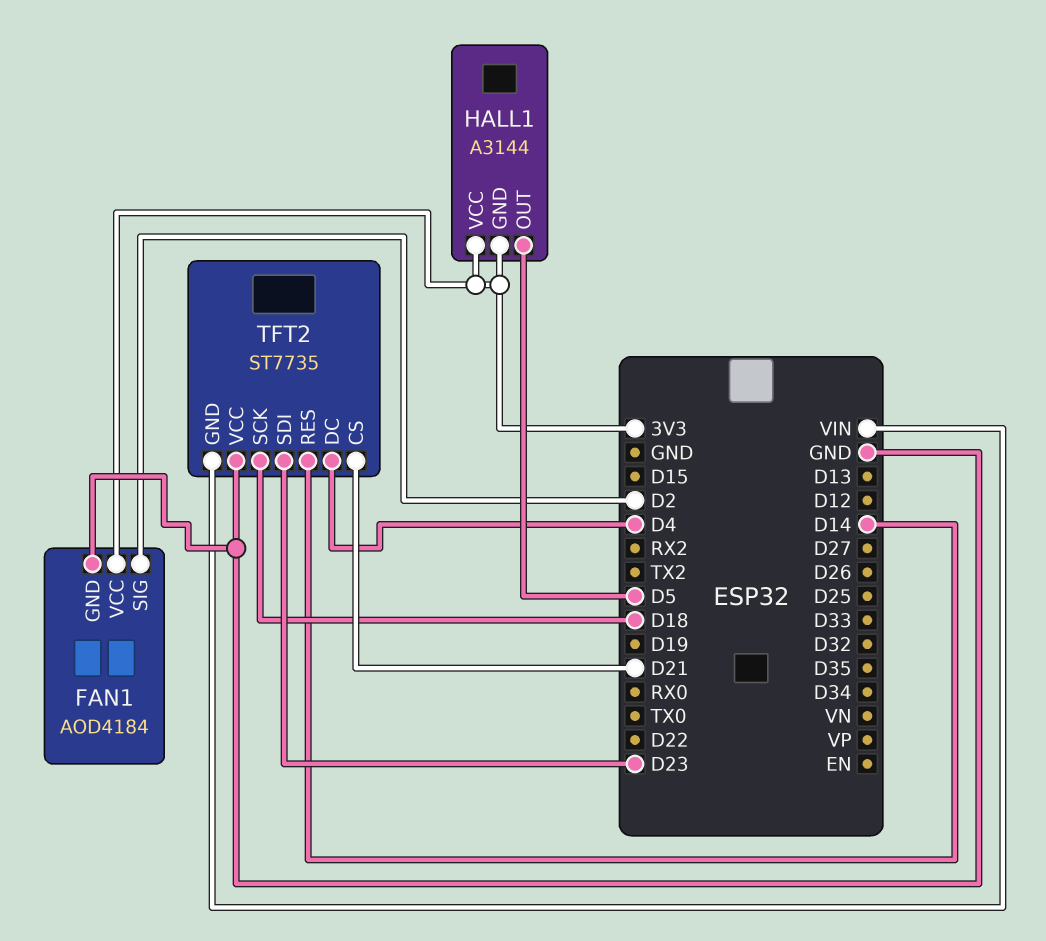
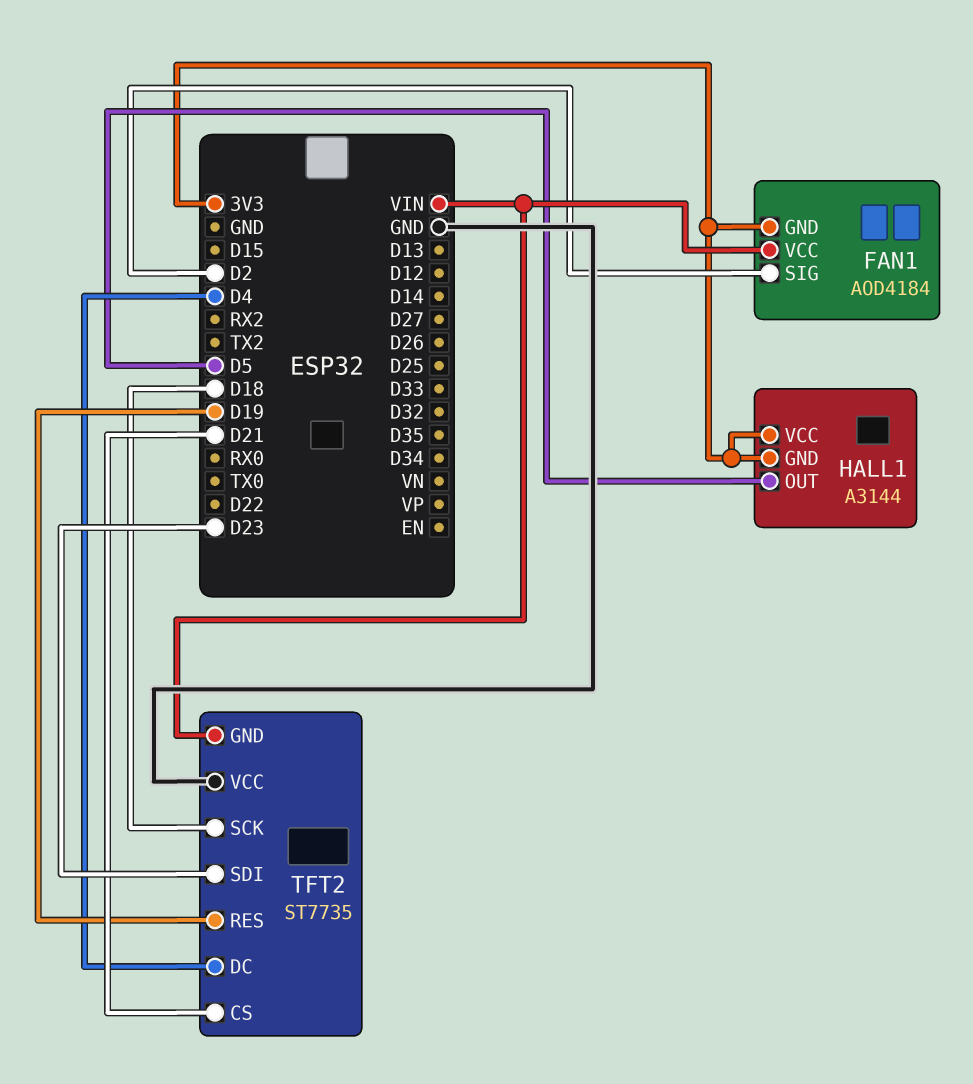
FAN1 pin GND: GND -> 3V3
FAN1 pin VCC: 3V3 -> VIN
TFT2 pin RES: D14 -> D19

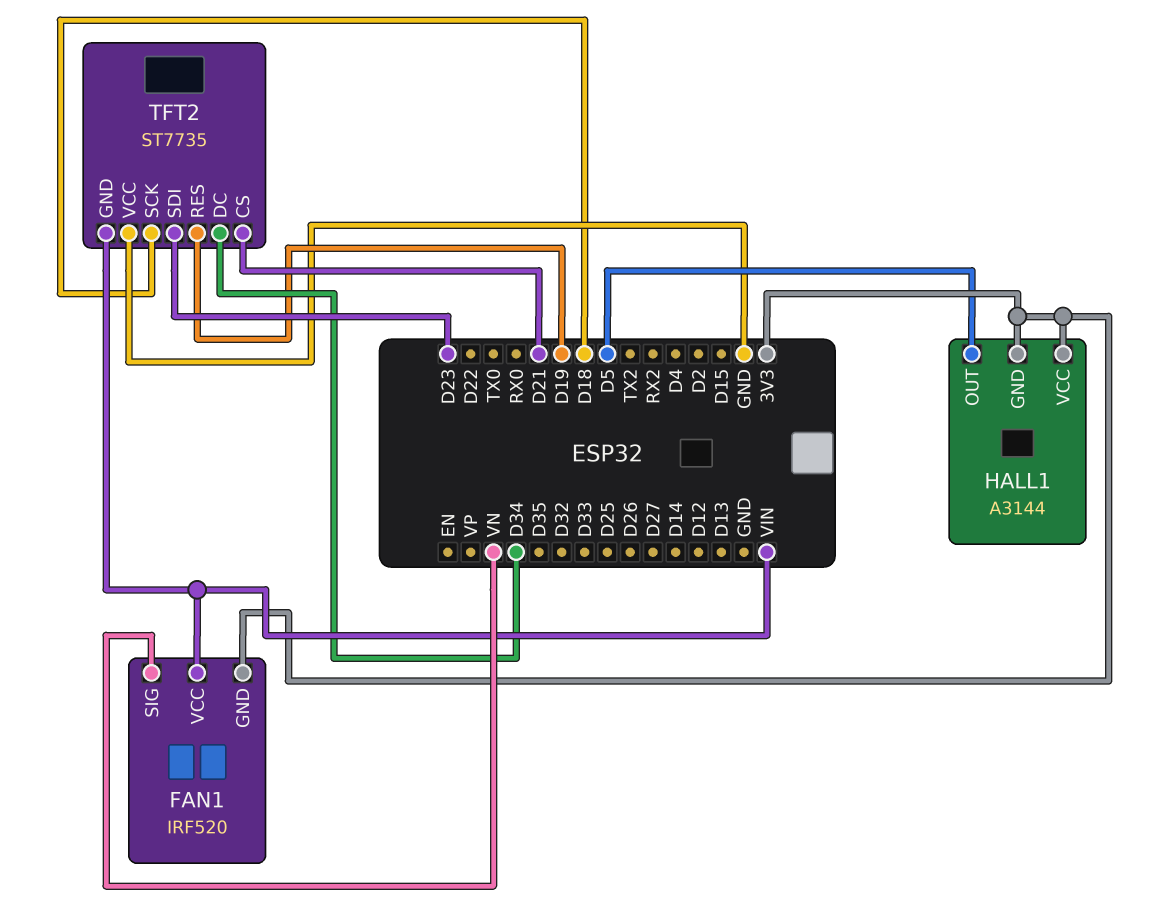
FAN1: AOD4184 -> IRF520
FAN1 pin SIG: D2 -> VN
TFT2 pin DC: D4 -> D34

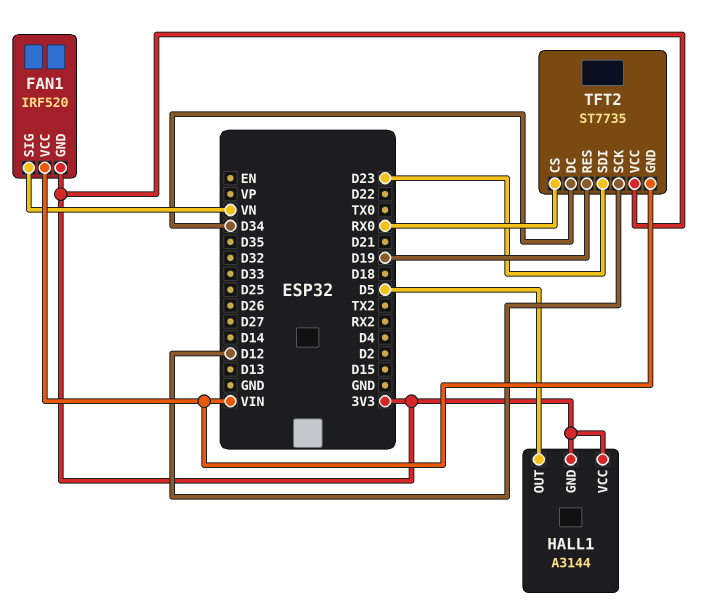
TFT2 pin CS: D21 -> RX0
TFT2 pin SCK: D18 -> D12
TFT2 pin VCC: GND -> 3V3

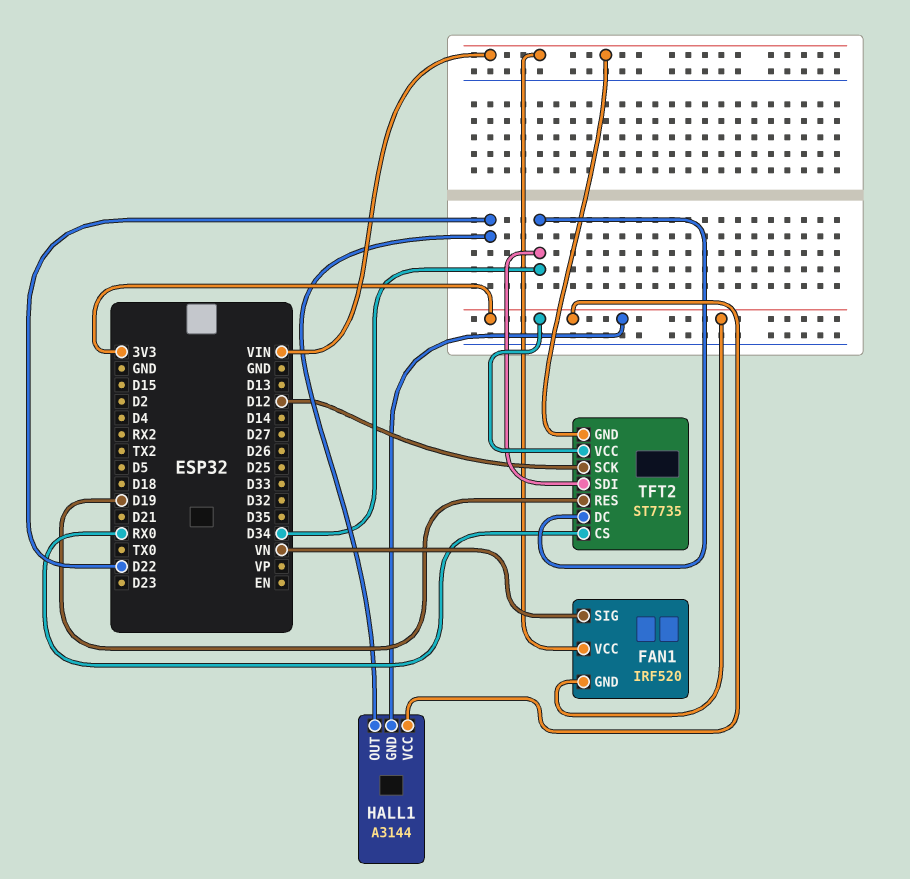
HALL1 pin OUT: D5 -> D22
TFT2 pin SDI: D23 -> D34

